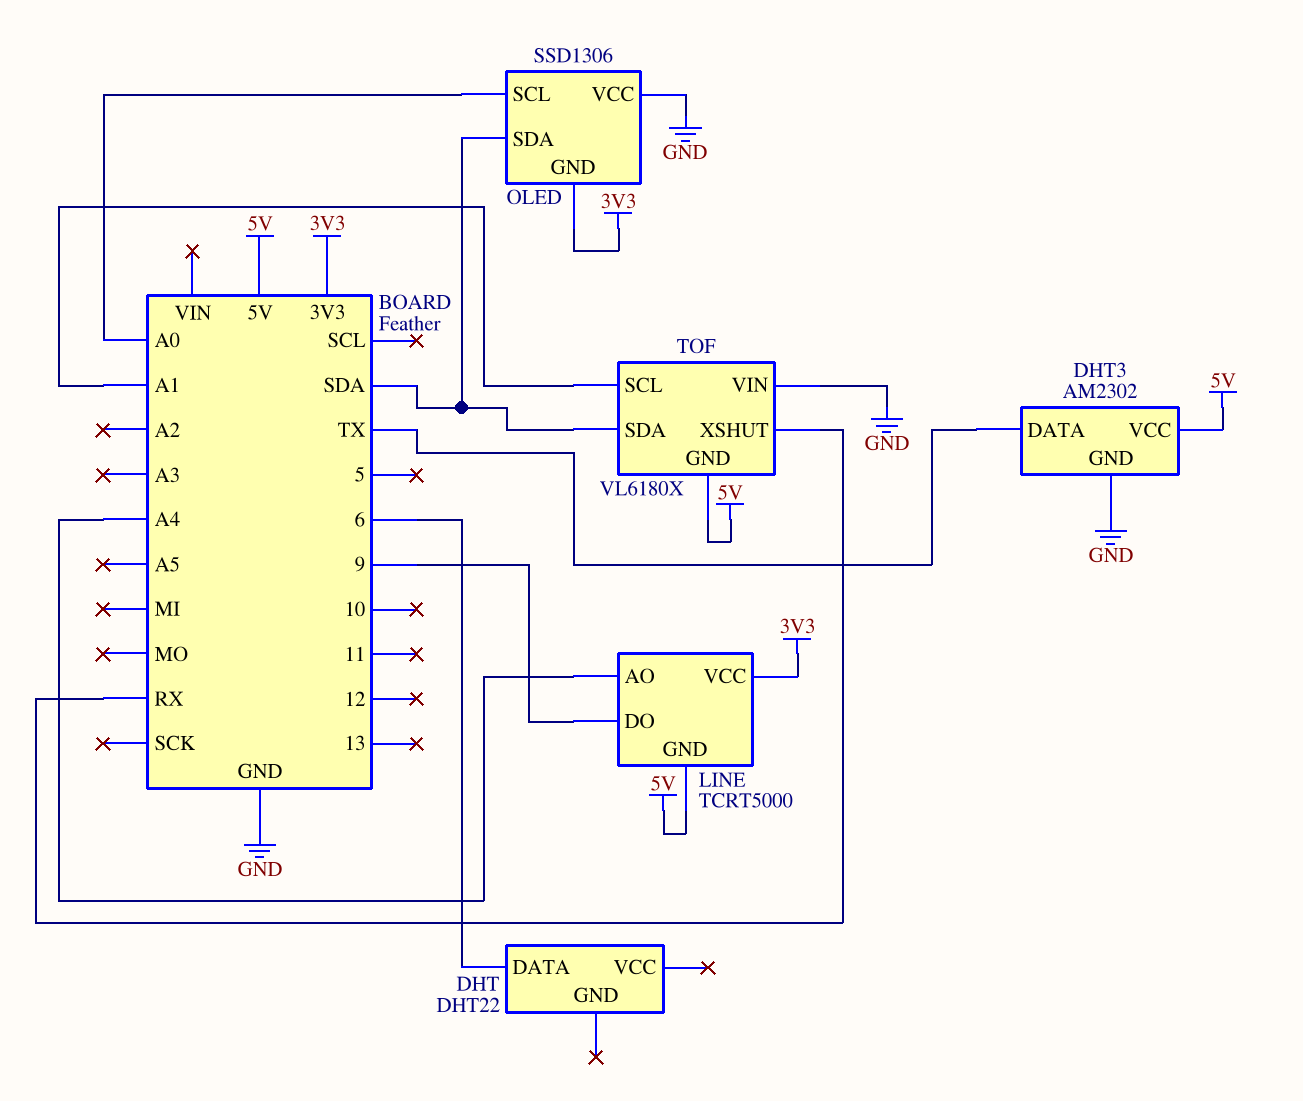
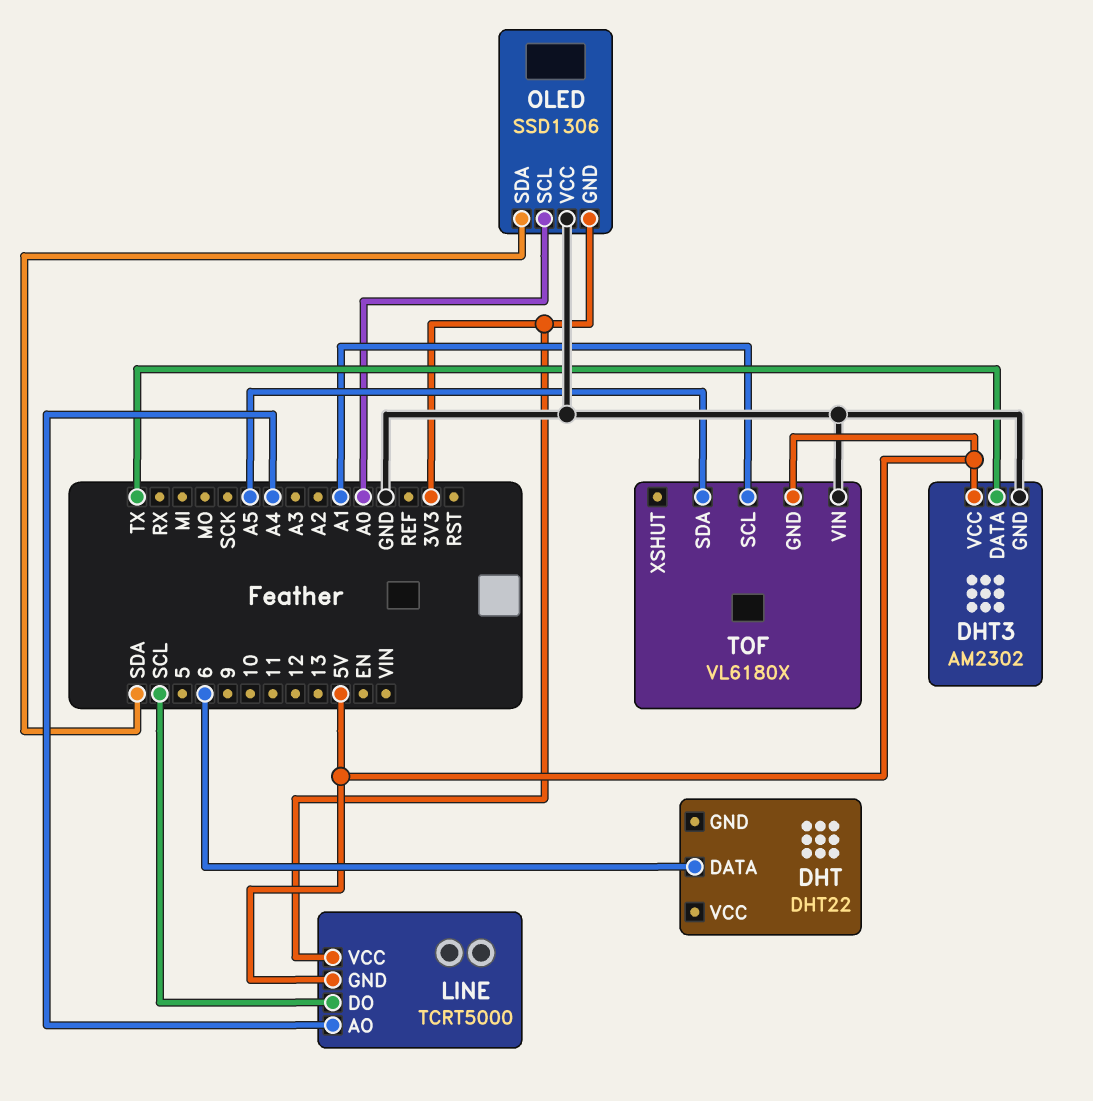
LINE pin DO: 9 -> SCL
TOF pin SDA: SDA -> A5
TOF pin XSHUT: RX -> none

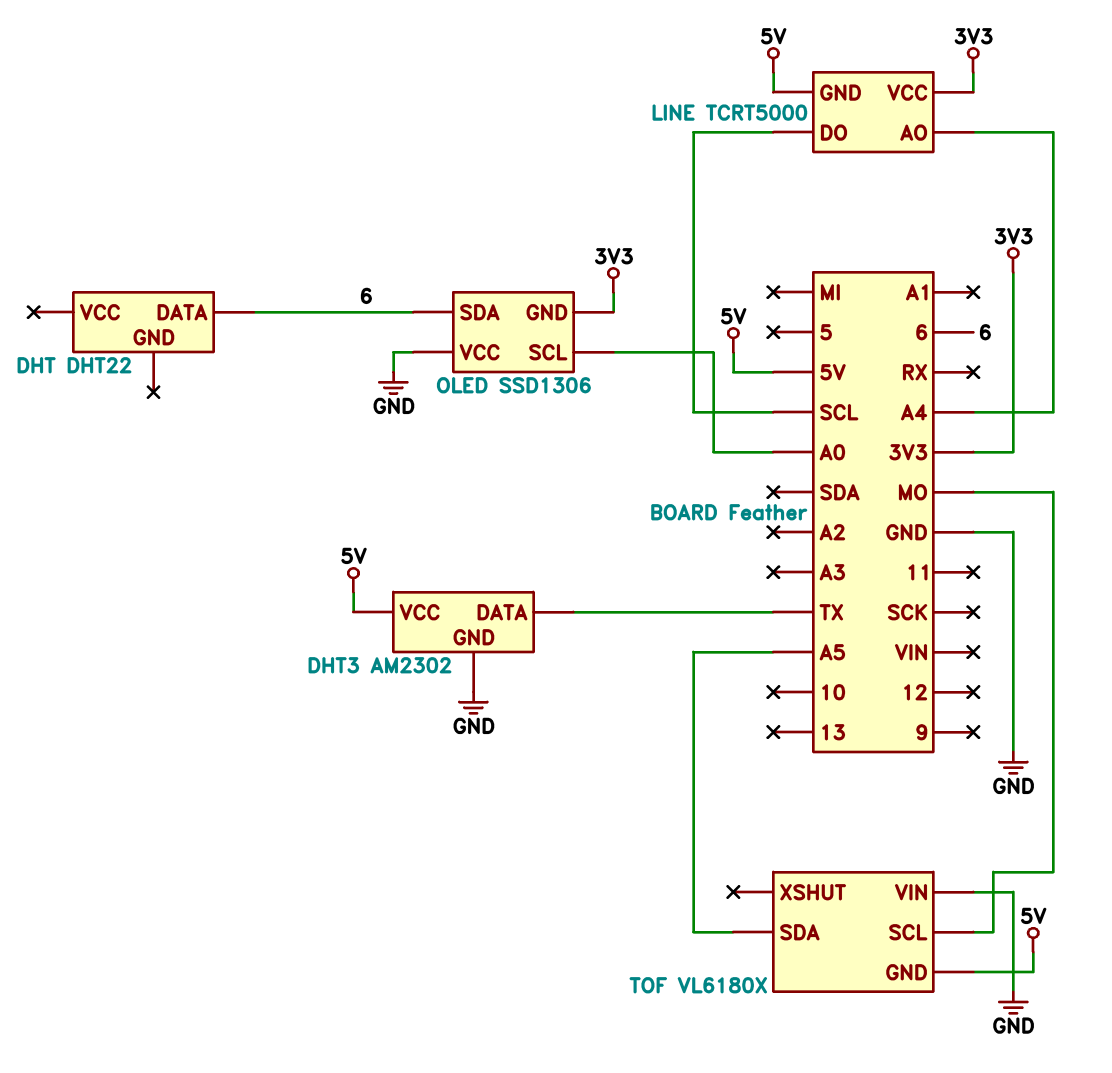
OLED pin SDA: SDA -> 6
TOF pin SCL: A1 -> MO

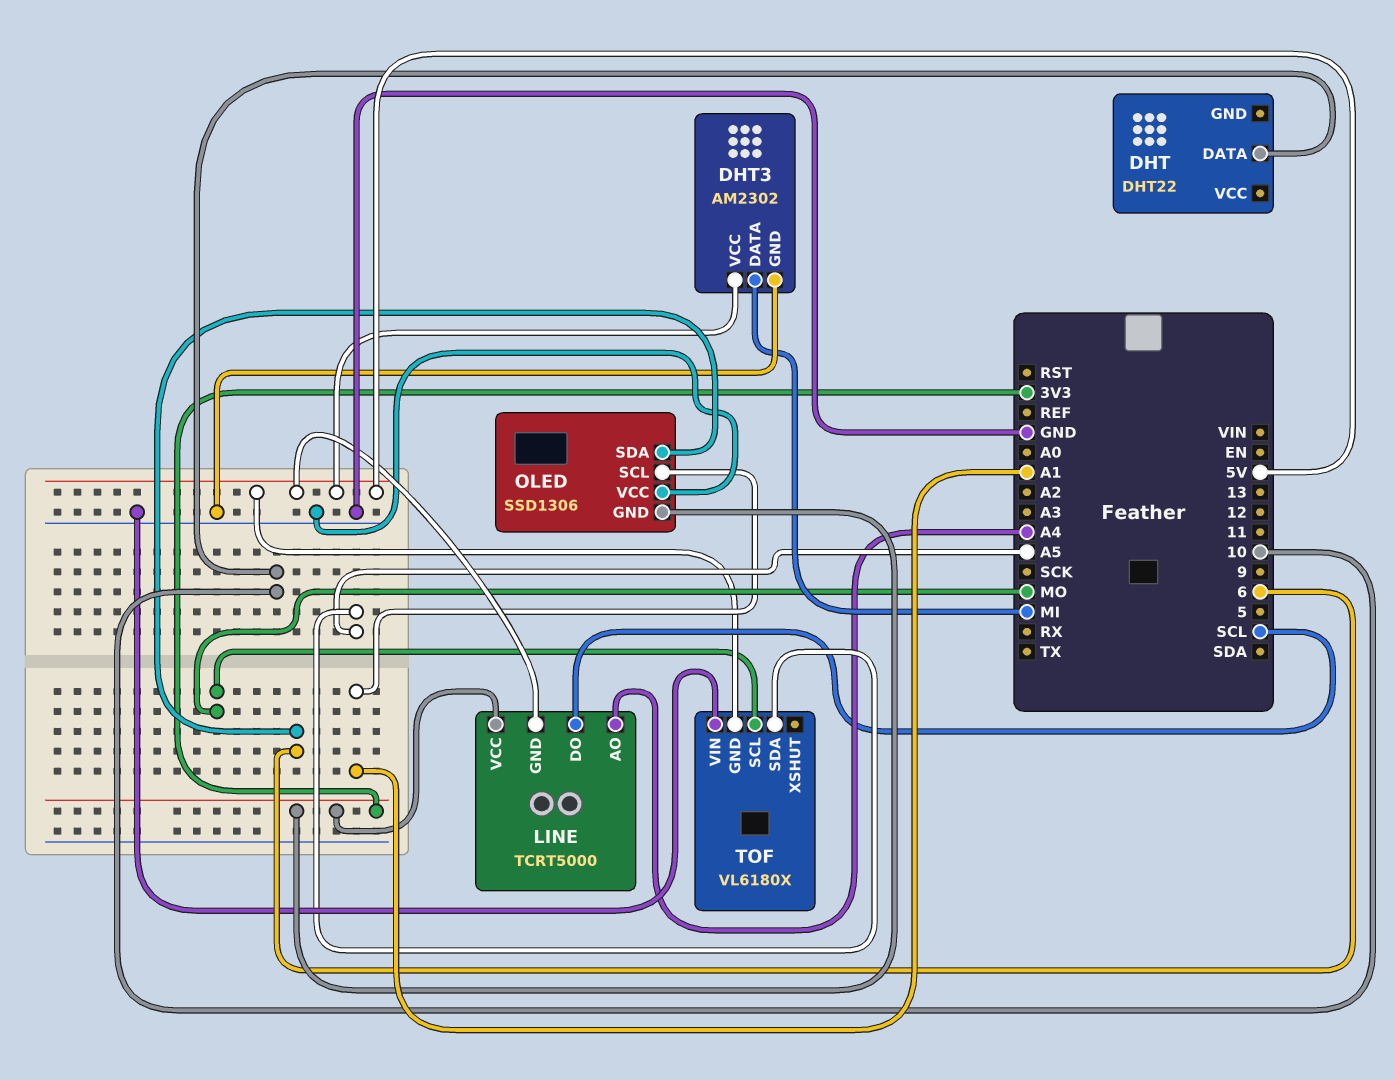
DHT pin DATA: 6 -> 10
DHT3 pin DATA: TX -> MI
OLED pin SCL: A0 -> A1

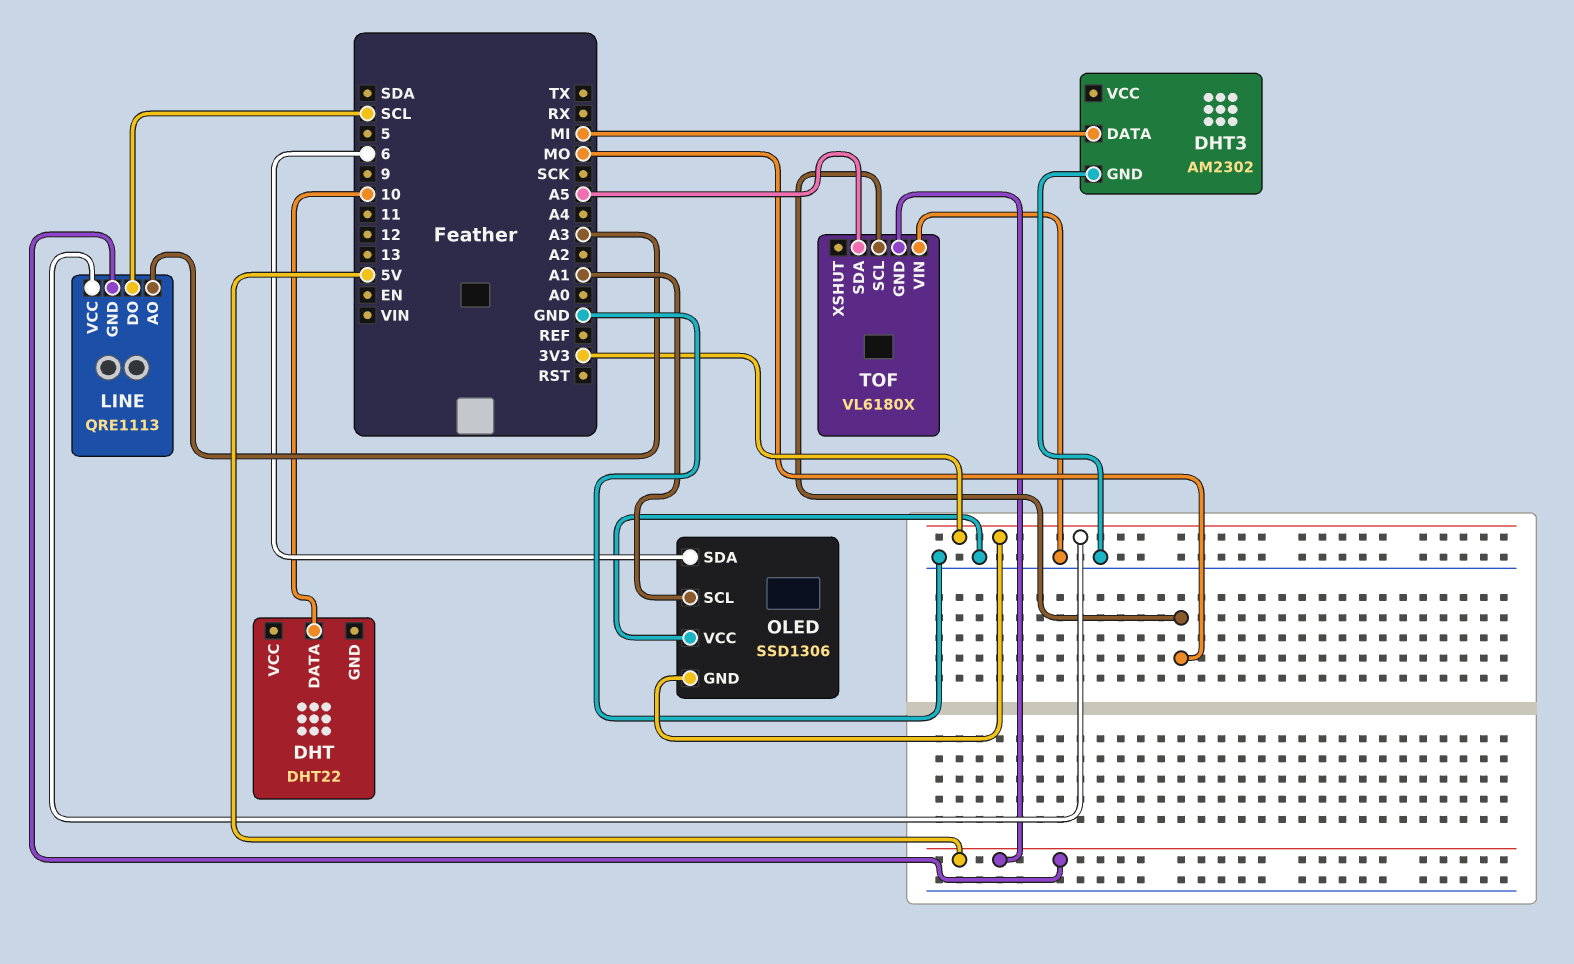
DHT3 pin VCC: 5V -> none
LINE: TCRT5000 -> QRE1113
LINE pin AO: A4 -> A3

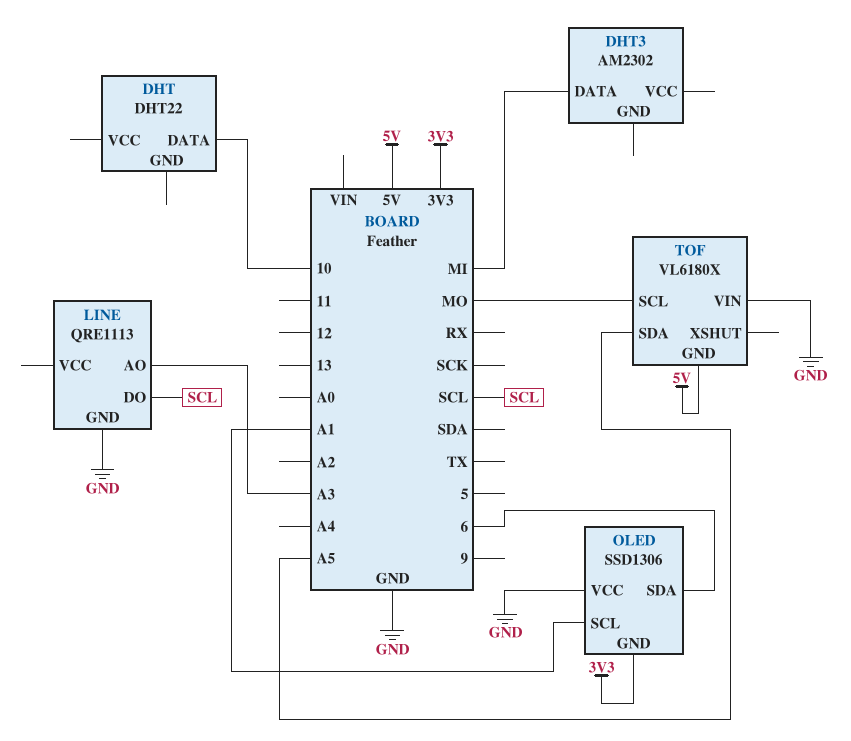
DHT3 pin GND: GND -> none
LINE pin GND: 5V -> GND
LINE pin VCC: 3V3 -> none

